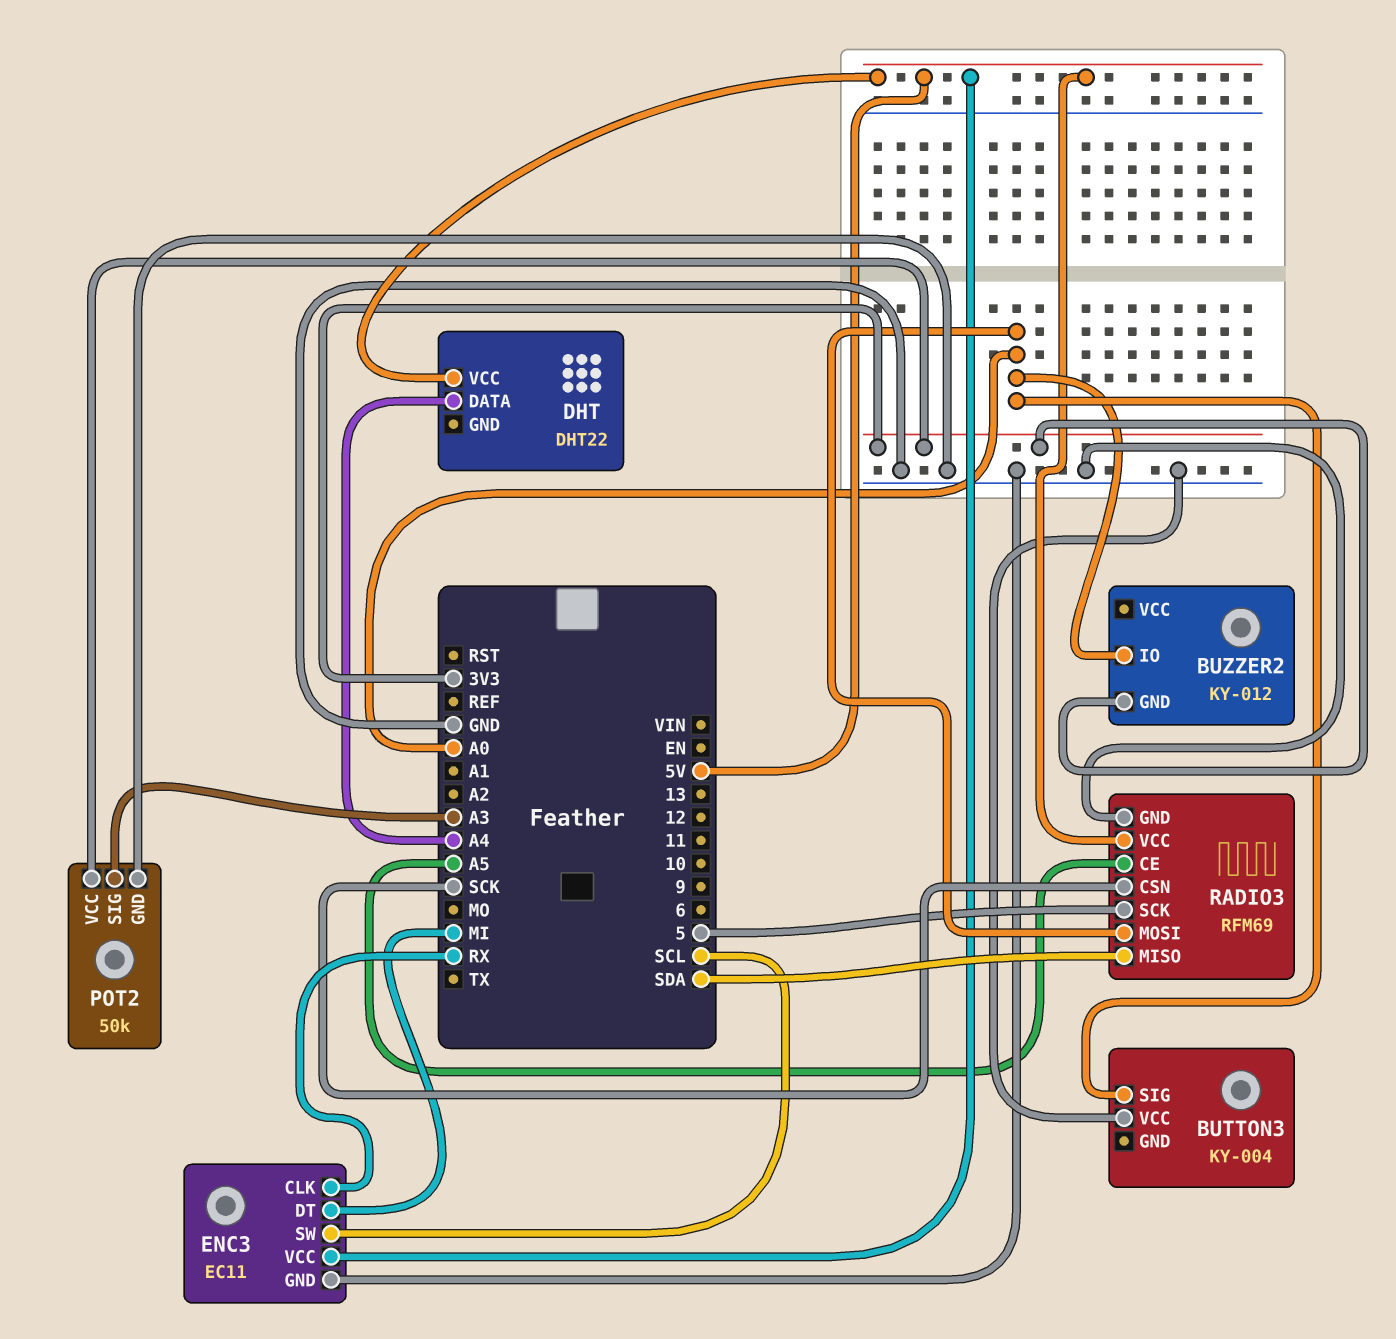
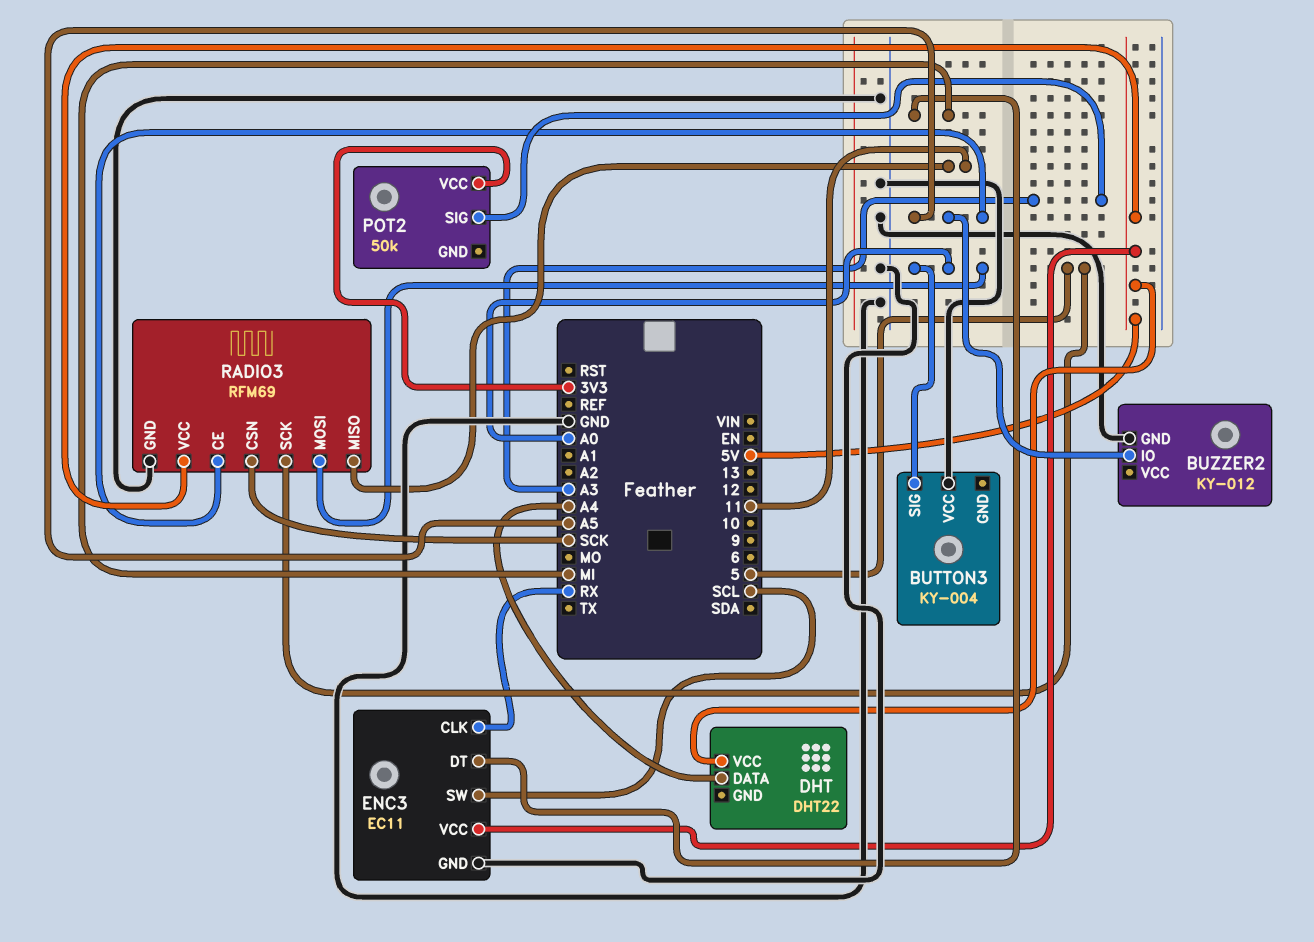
BUZZER2 pin GND: 3V3 -> GND
BUZZER2 pin IO: A0 -> A5
POT2 pin GND: GND -> none
RADIO3 pin MISO: SDA -> 11

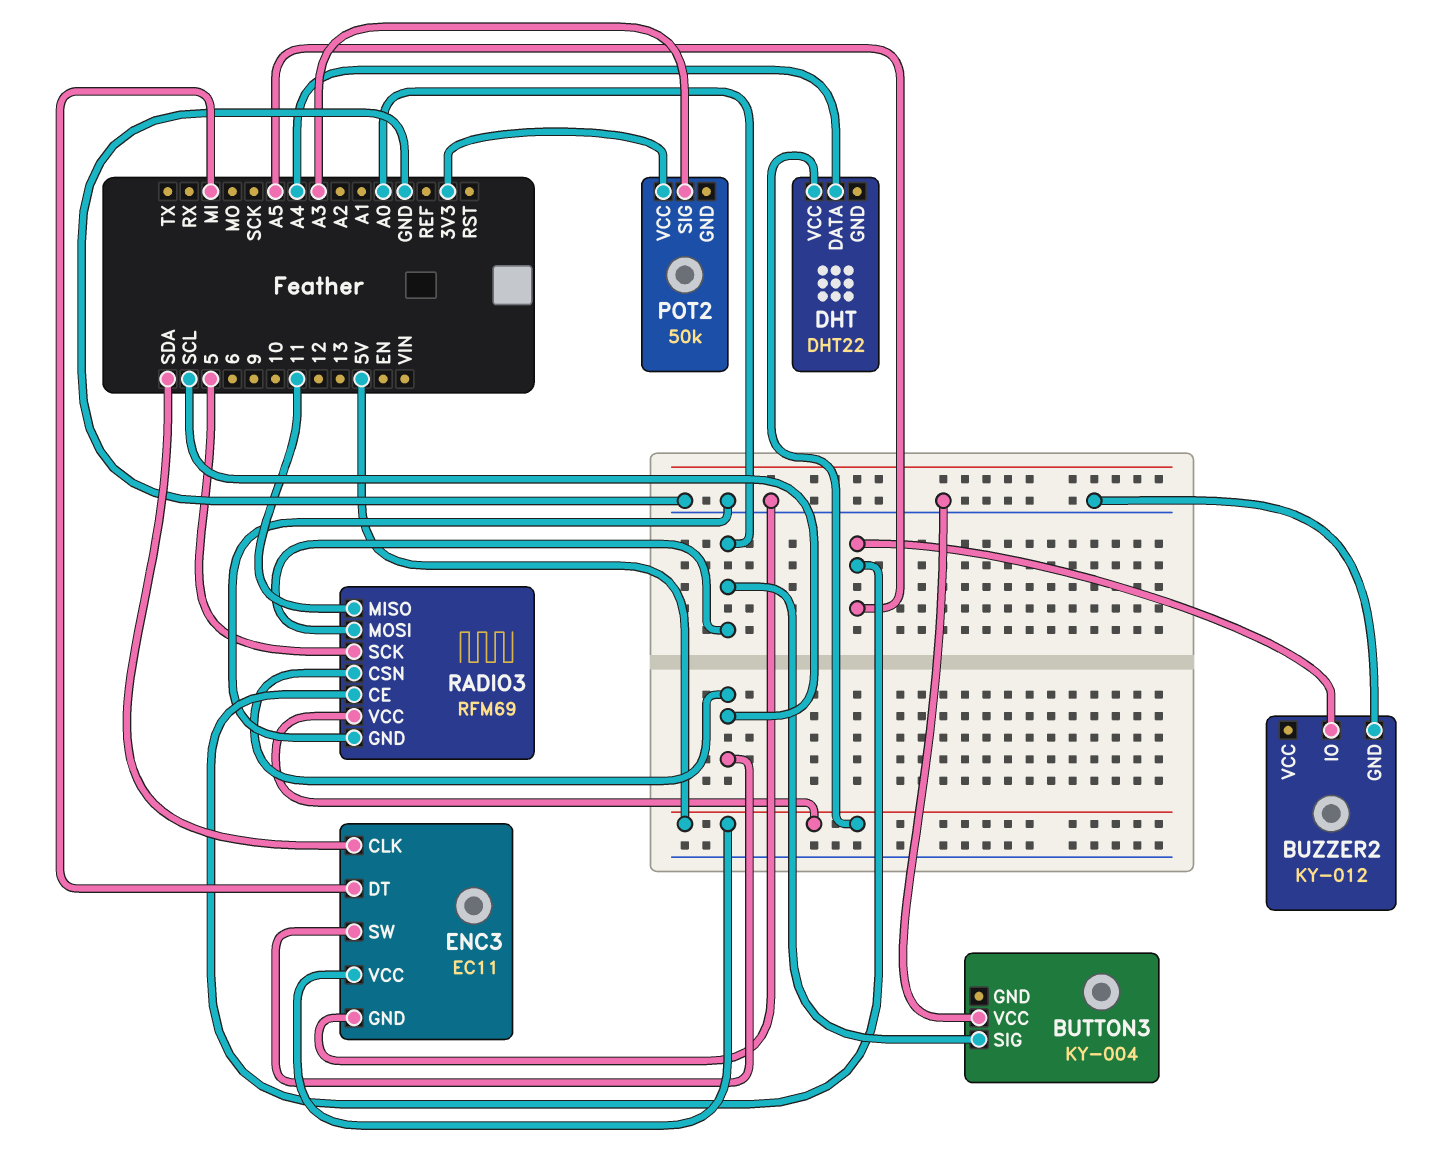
ENC3 pin CLK: RX -> SDA
RADIO3 pin CSN: SCK -> SCL

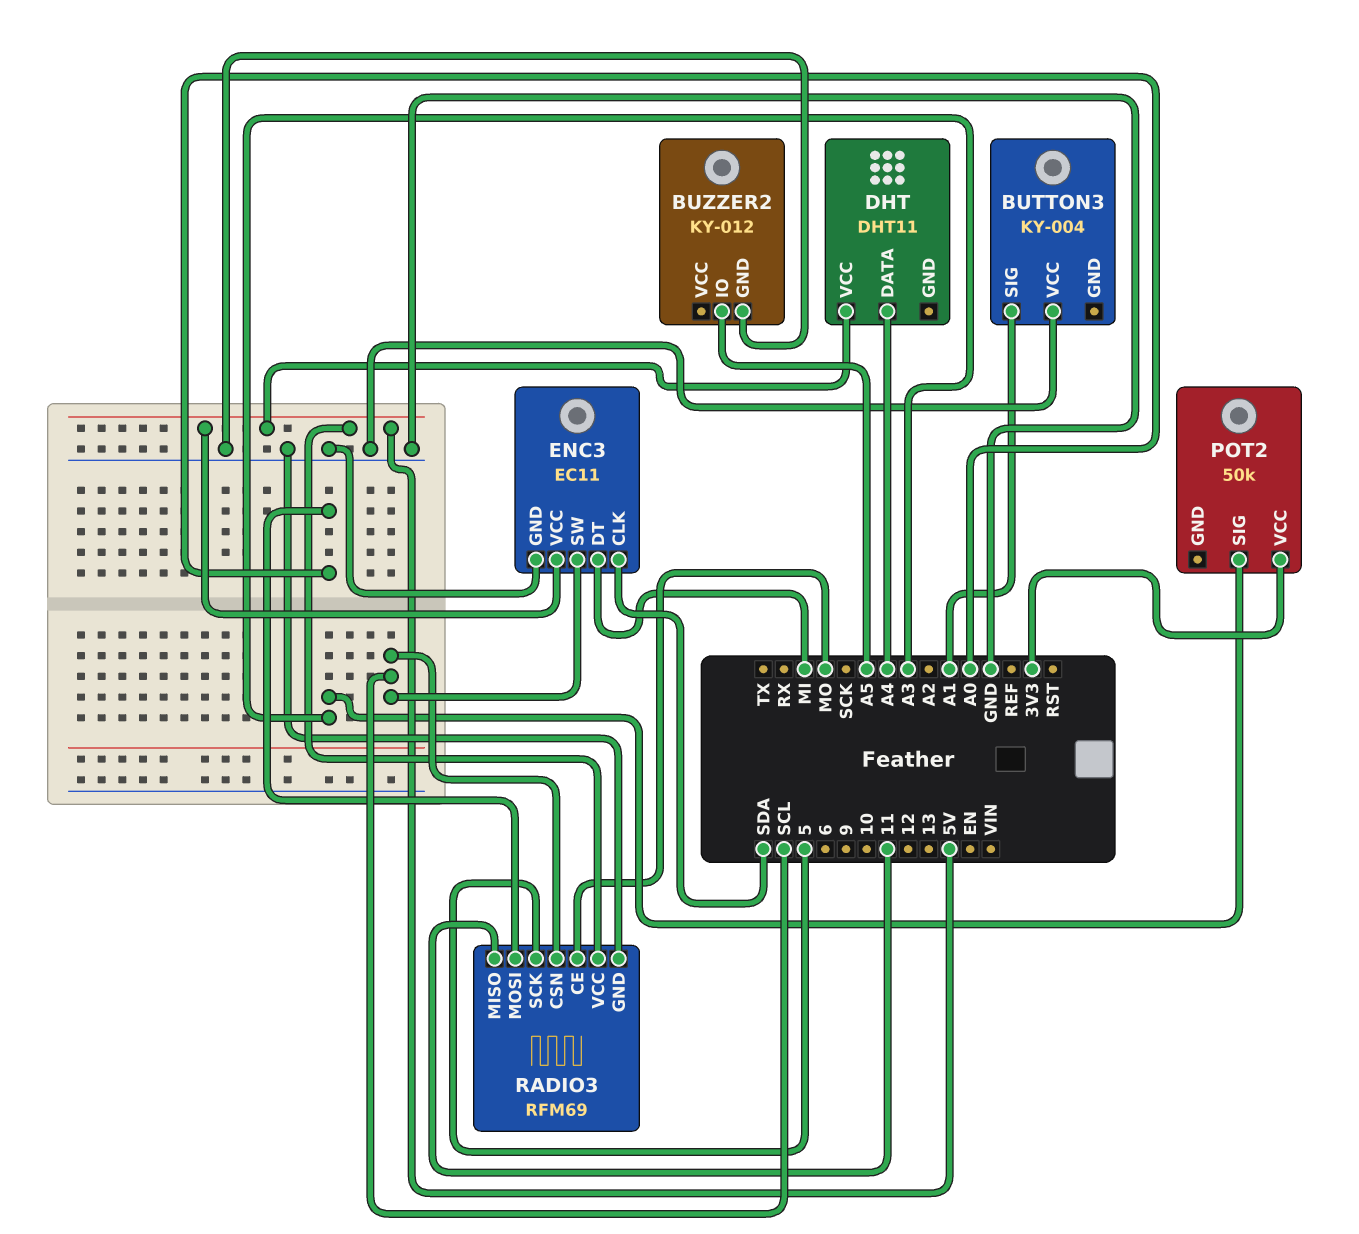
BUTTON3 pin SIG: A0 -> A1
DHT: DHT22 -> DHT11
RADIO3 pin CE: A5 -> MO

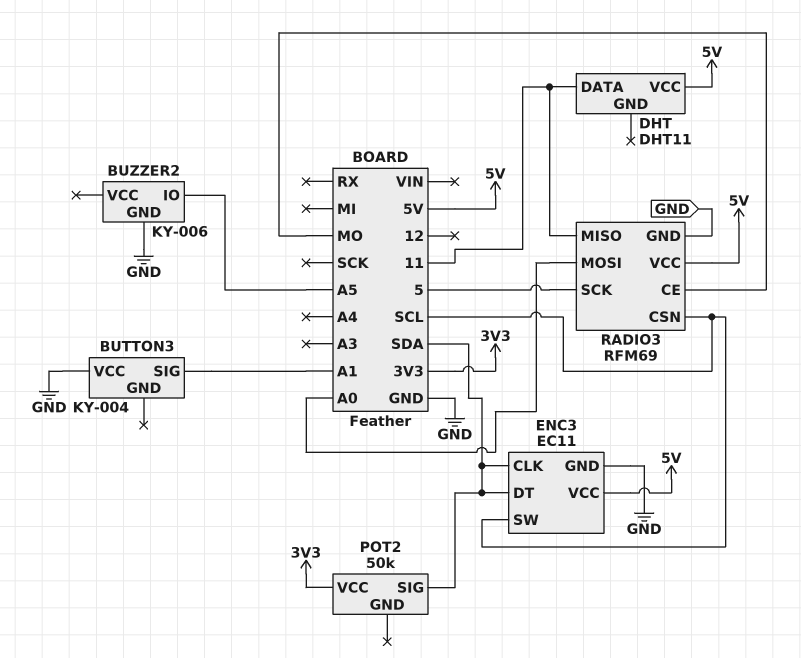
BUZZER2: KY-012 -> KY-006
DHT pin DATA: A4 -> 11
ENC3 pin DT: MI -> SDA
POT2 pin SIG: A3 -> SDA

